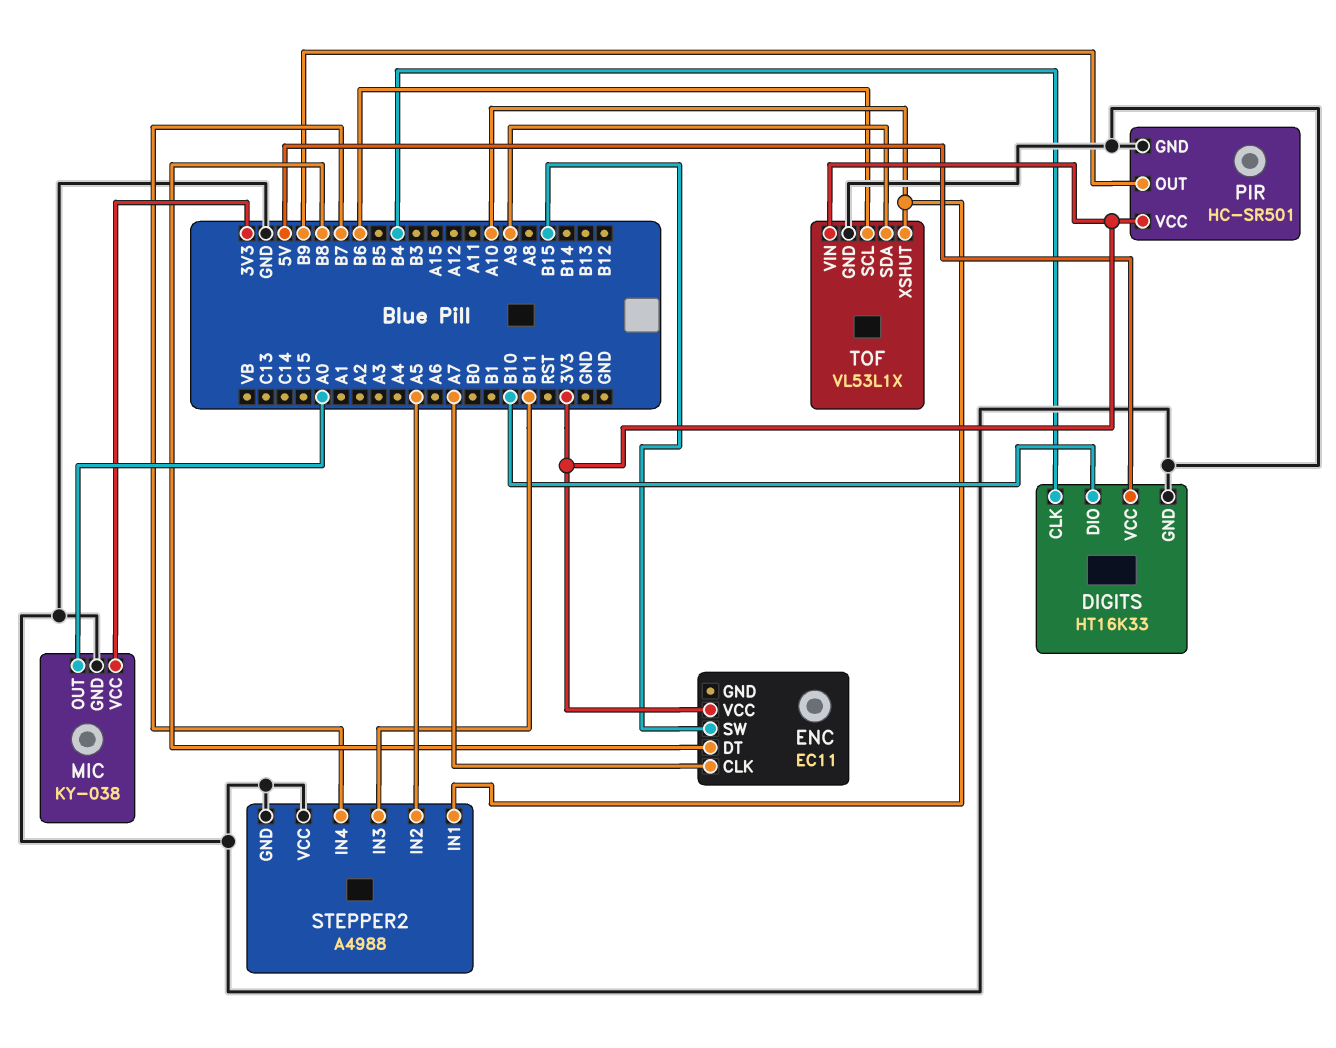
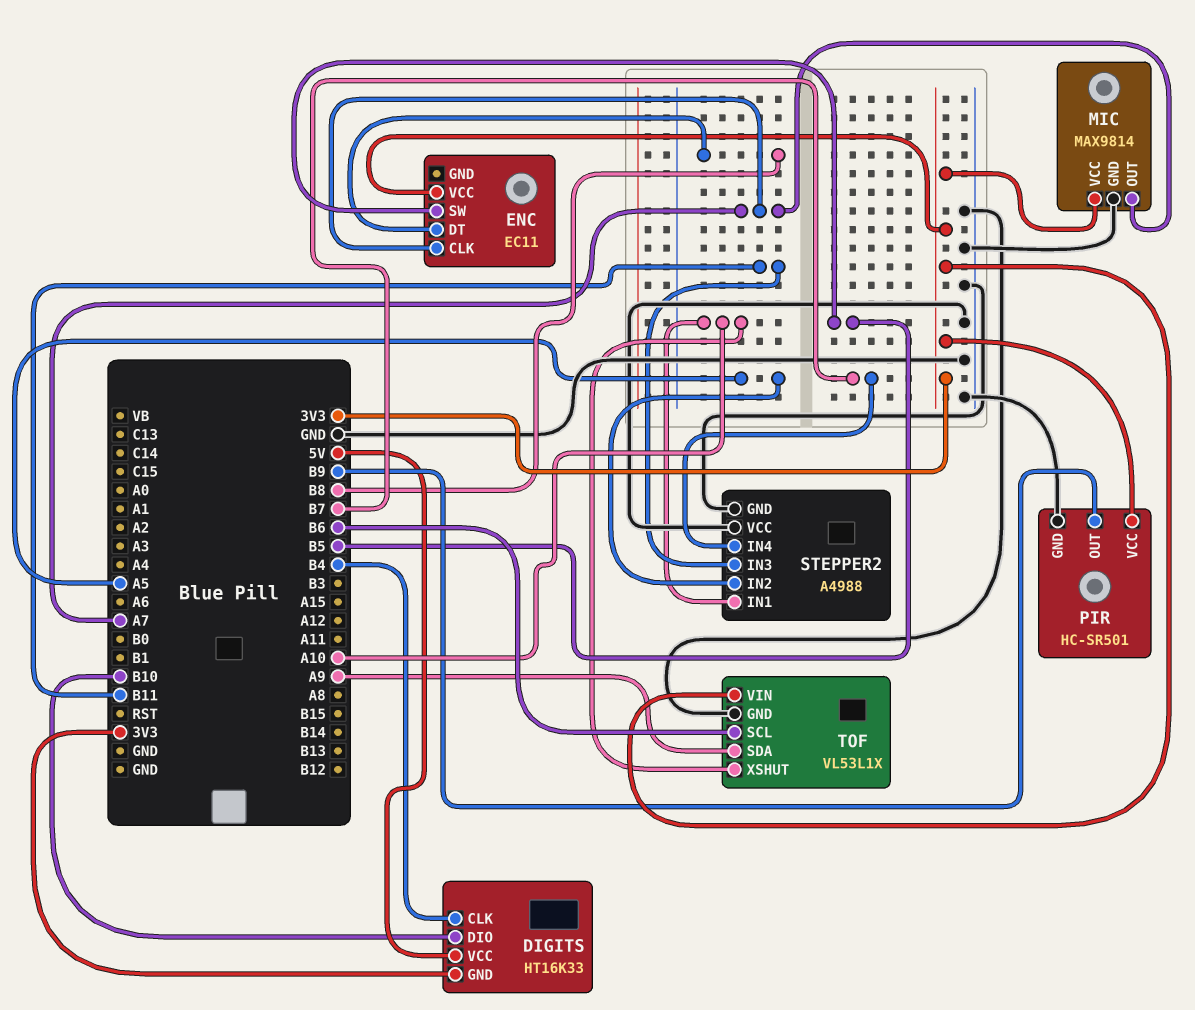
DIGITS pin GND: GND -> 3V3
ENC pin SW: B15 -> B5
MIC: KY-038 -> MAX9814
MIC pin OUT: A0 -> A7

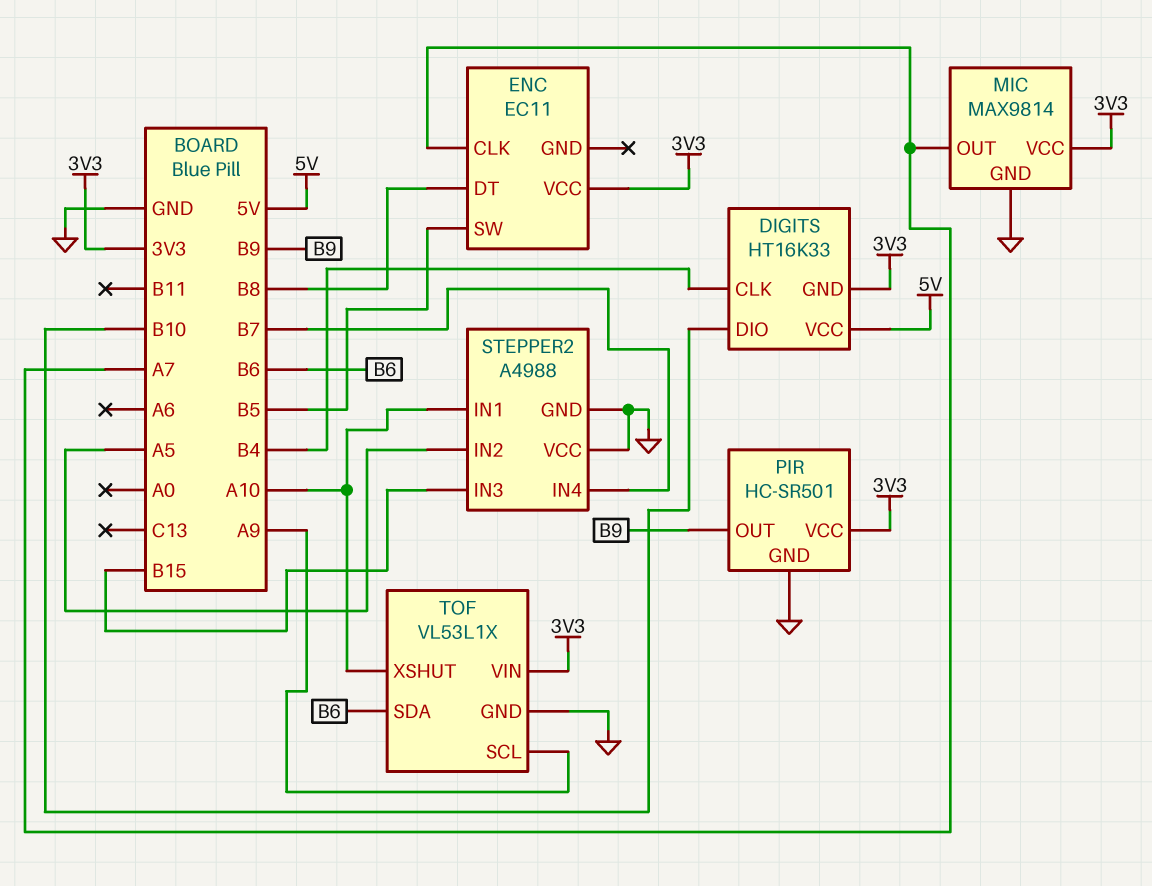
STEPPER2 pin IN3: B11 -> B15
TOF pin SCL: B6 -> A9
TOF pin SDA: A9 -> B6

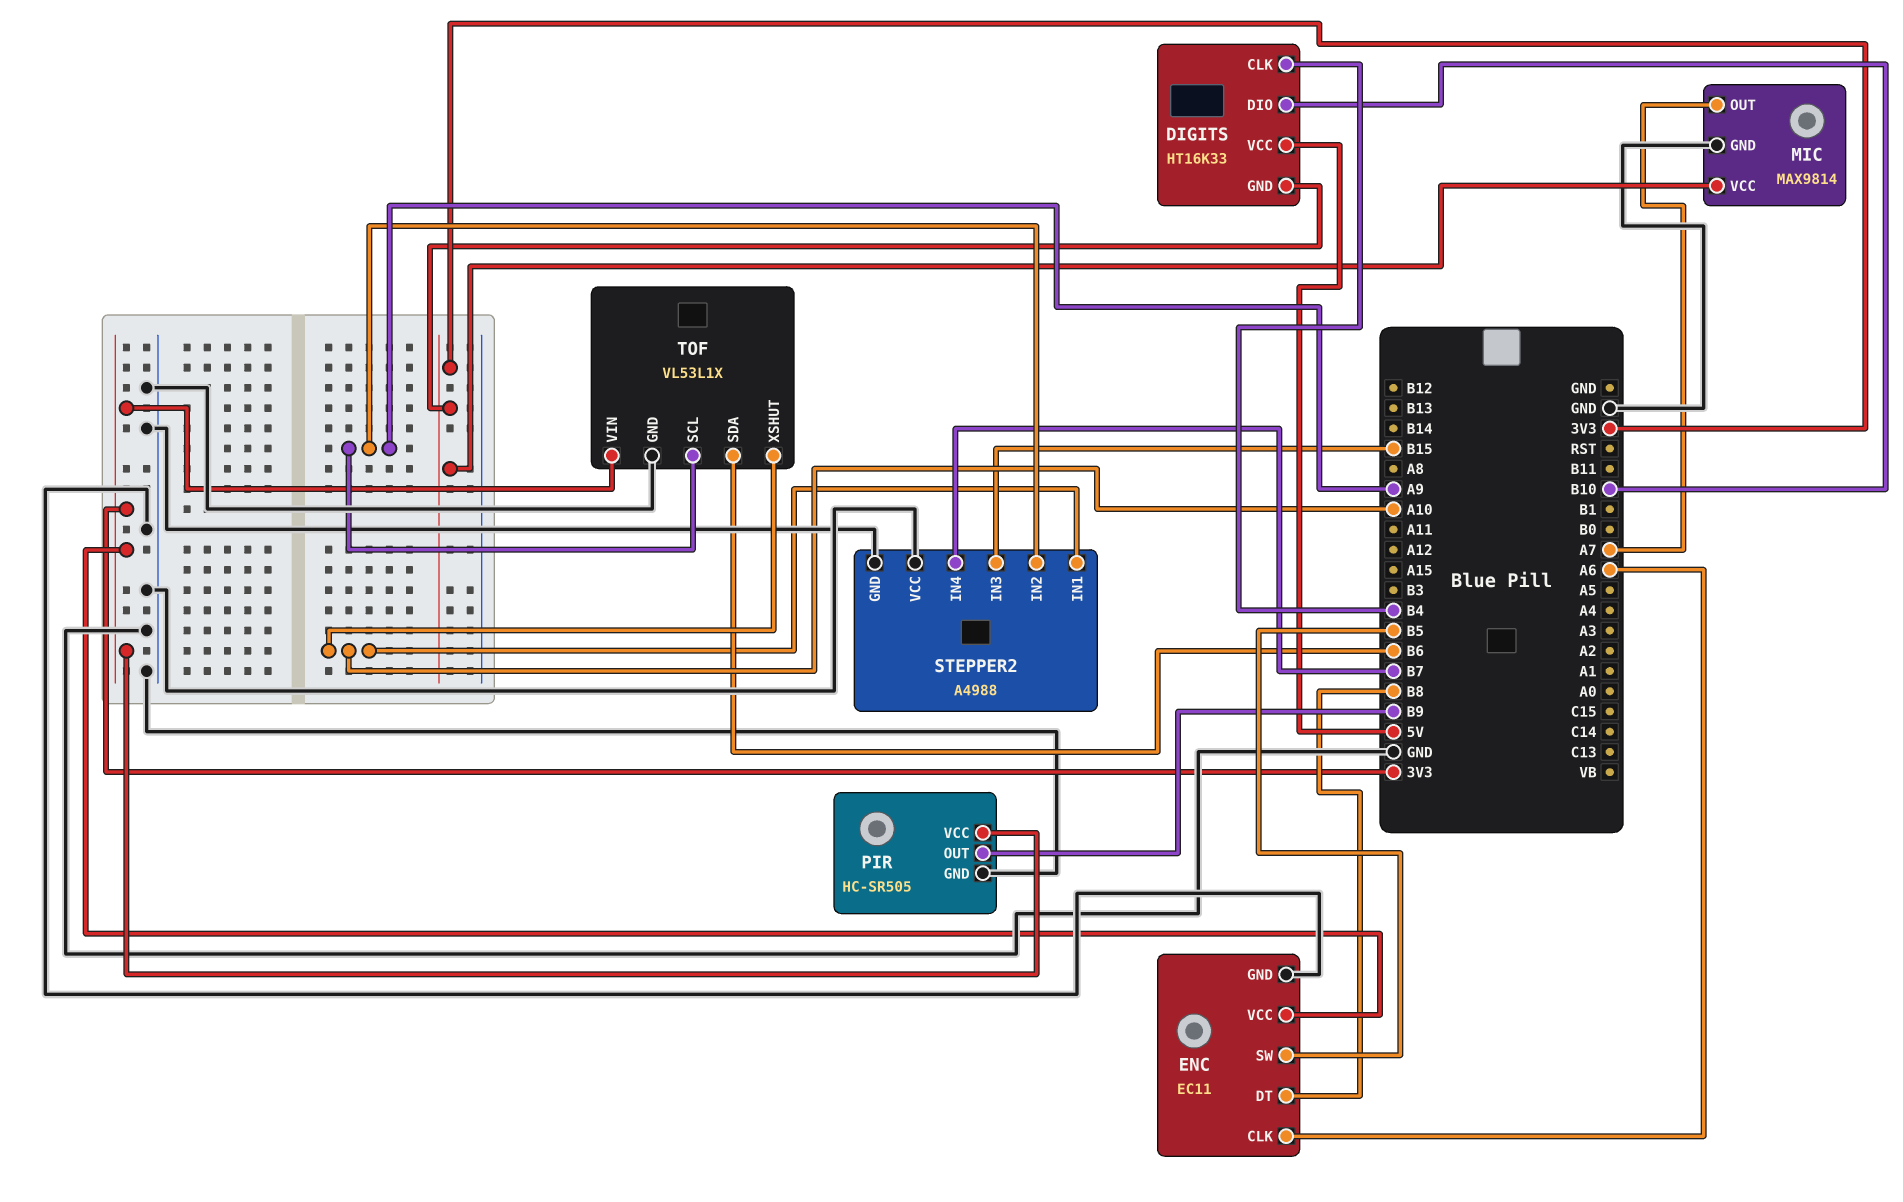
ENC pin CLK: A7 -> A6
ENC pin GND: none -> GND
PIR: HC-SR501 -> HC-SR505
STEPPER2 pin IN2: A5 -> A9

